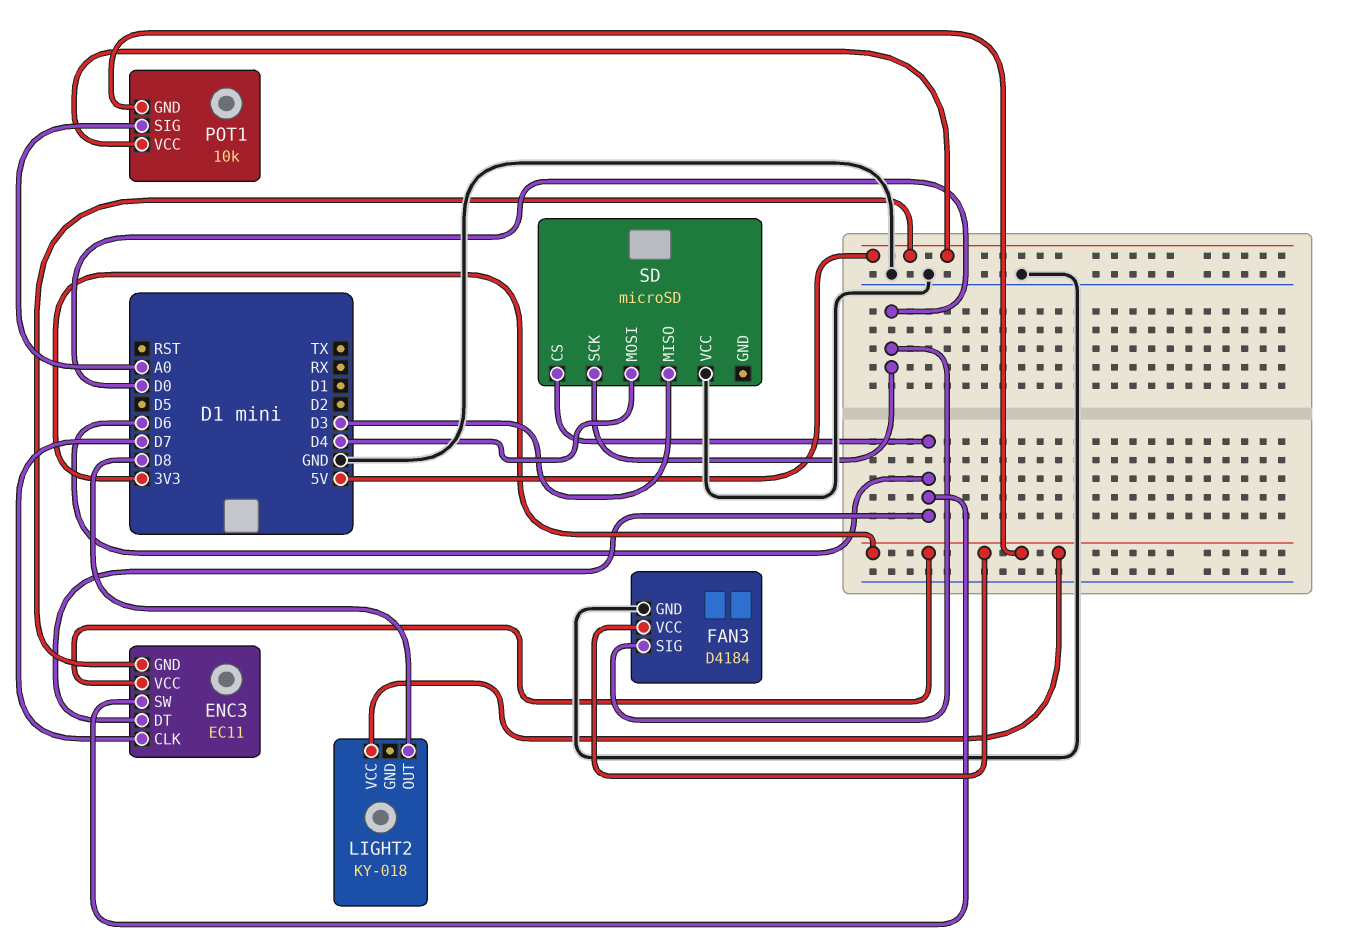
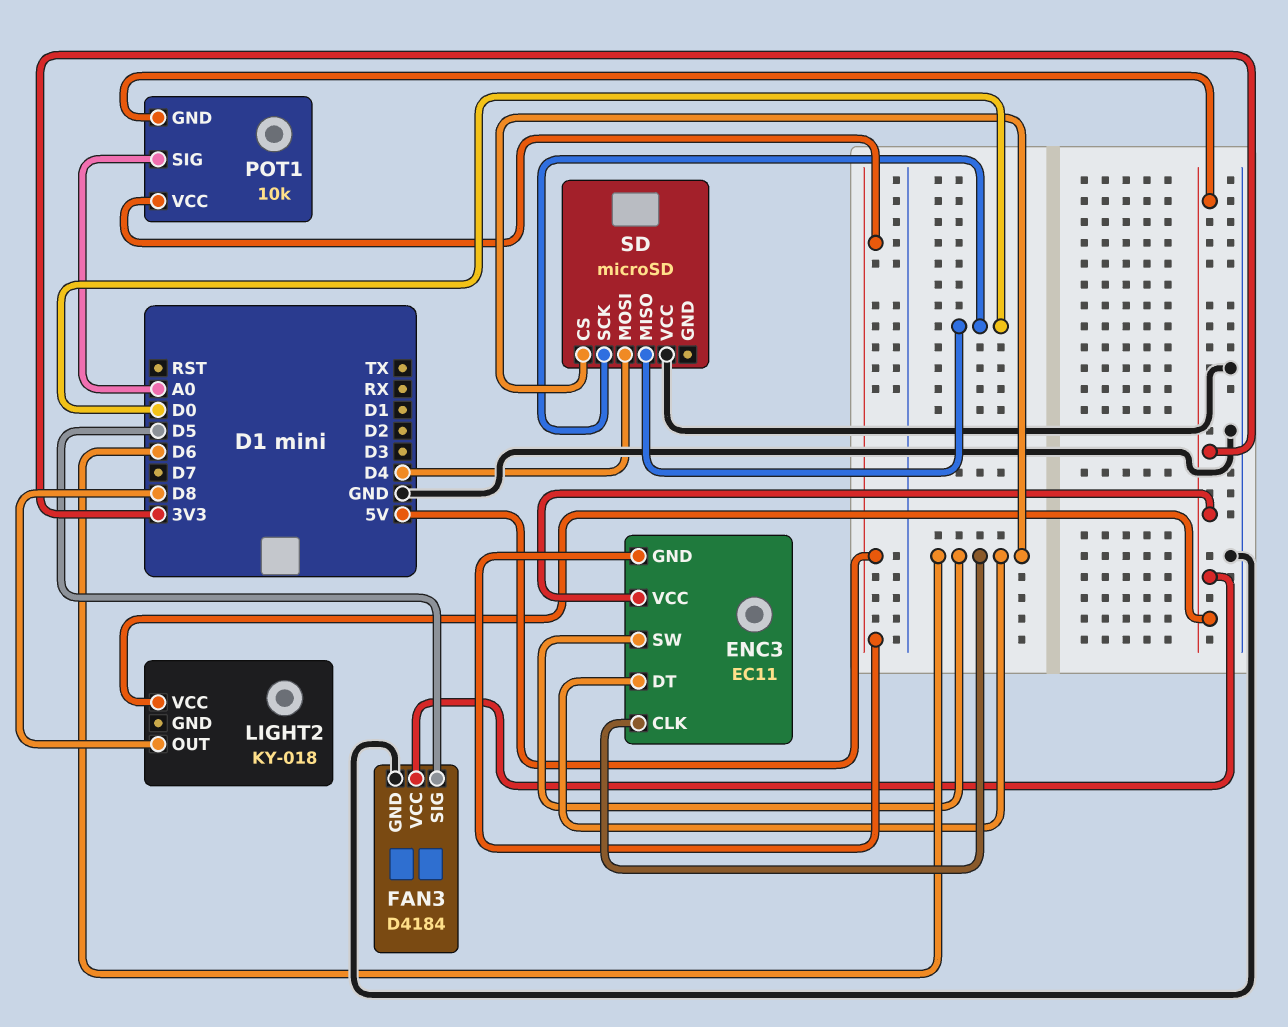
ENC3 pin CLK: D7 -> D6
FAN3 pin SIG: D0 -> D5
SD pin MISO: D3 -> D0

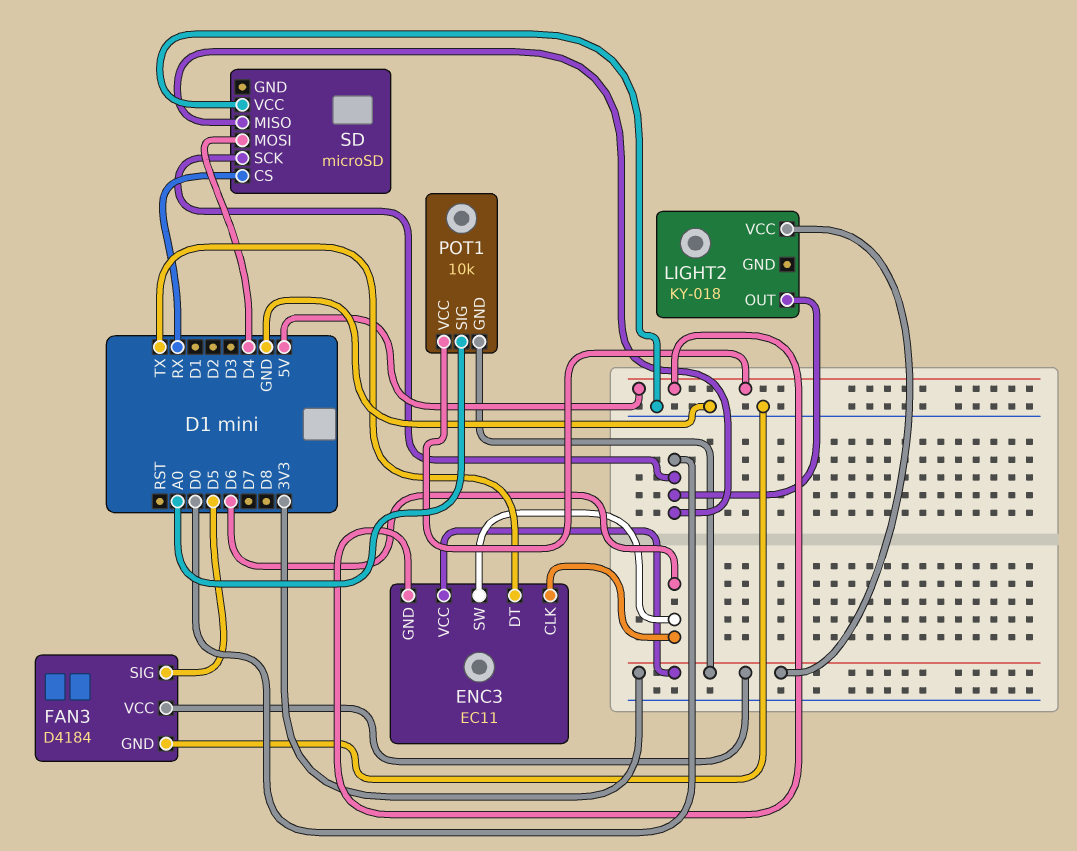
ENC3 pin DT: D6 -> TX
LIGHT2 pin OUT: D8 -> D0
SD pin CS: D6 -> RX

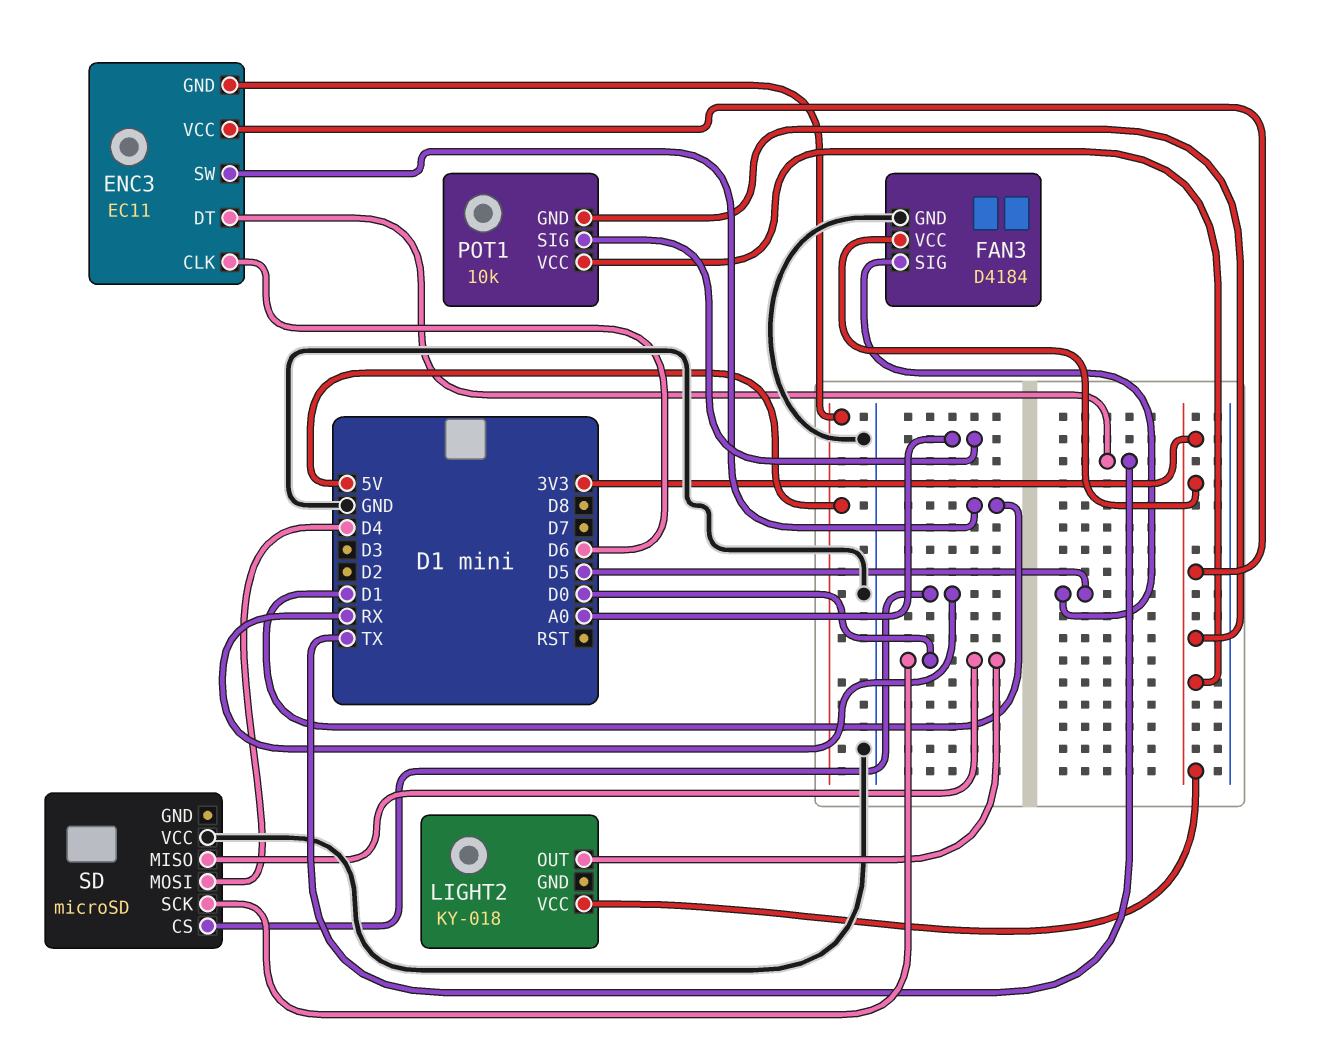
ENC3 pin SW: D6 -> D1
POT1 pin VCC: 5V -> 3V3

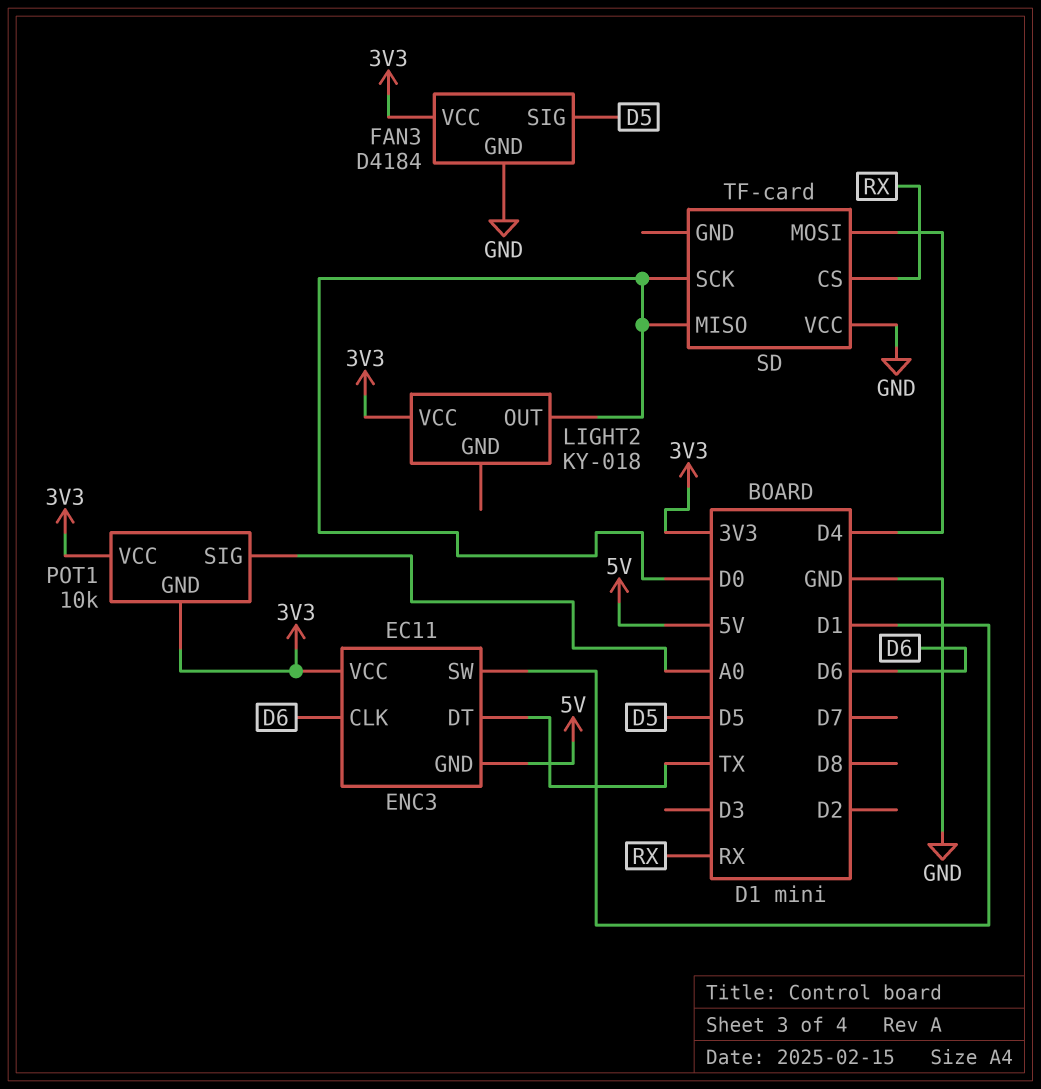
SD: microSD -> TF-card

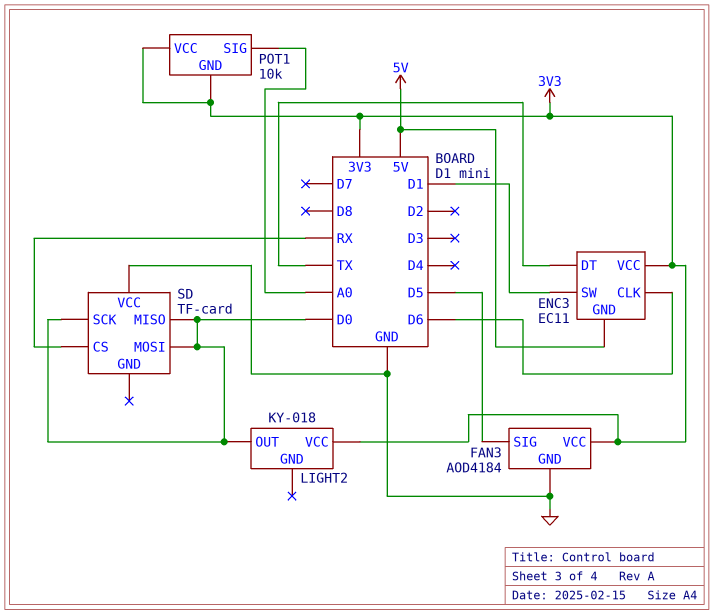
FAN3: D4184 -> AOD4184
SD pin MOSI: D4 -> D0

